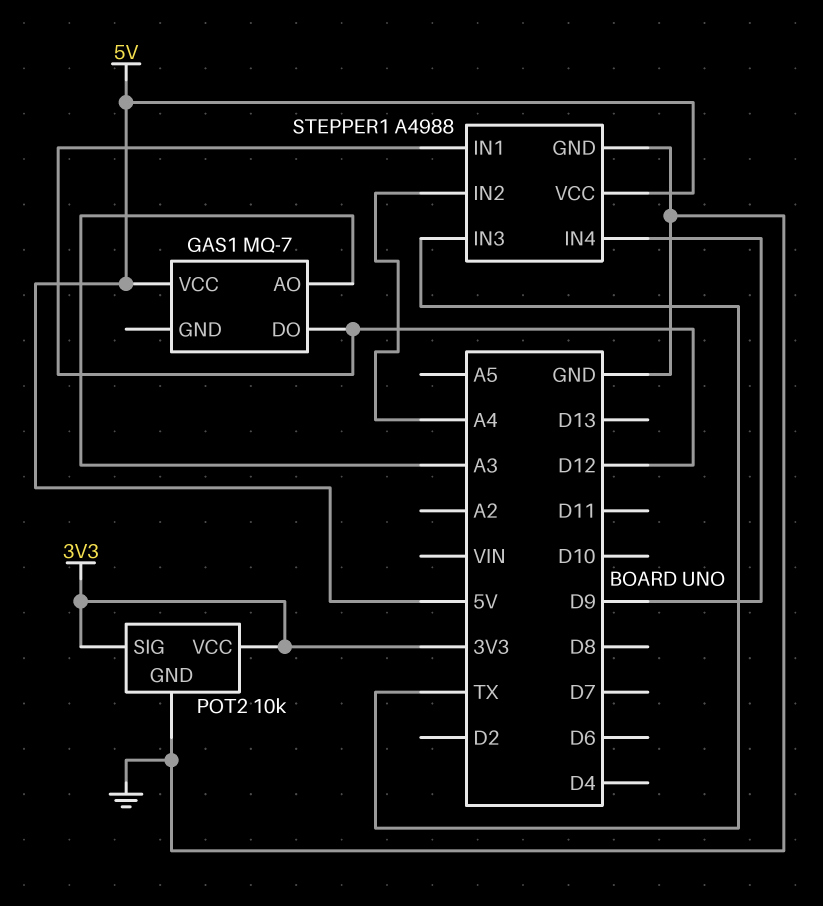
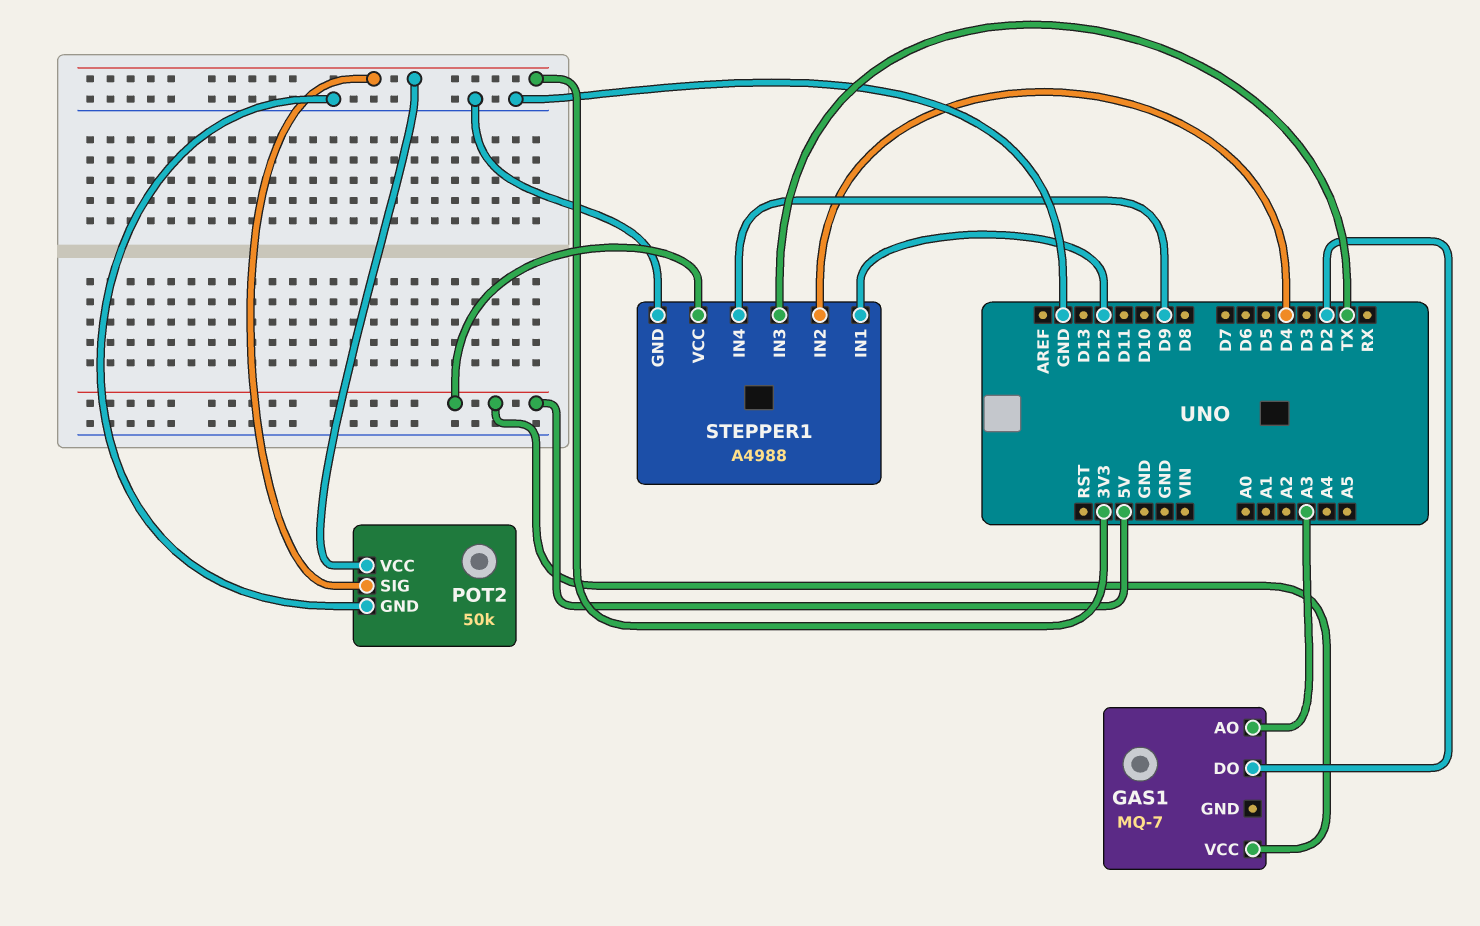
GAS1 pin DO: D12 -> D2
POT2: 10k -> 50k
STEPPER1 pin IN2: A4 -> D4

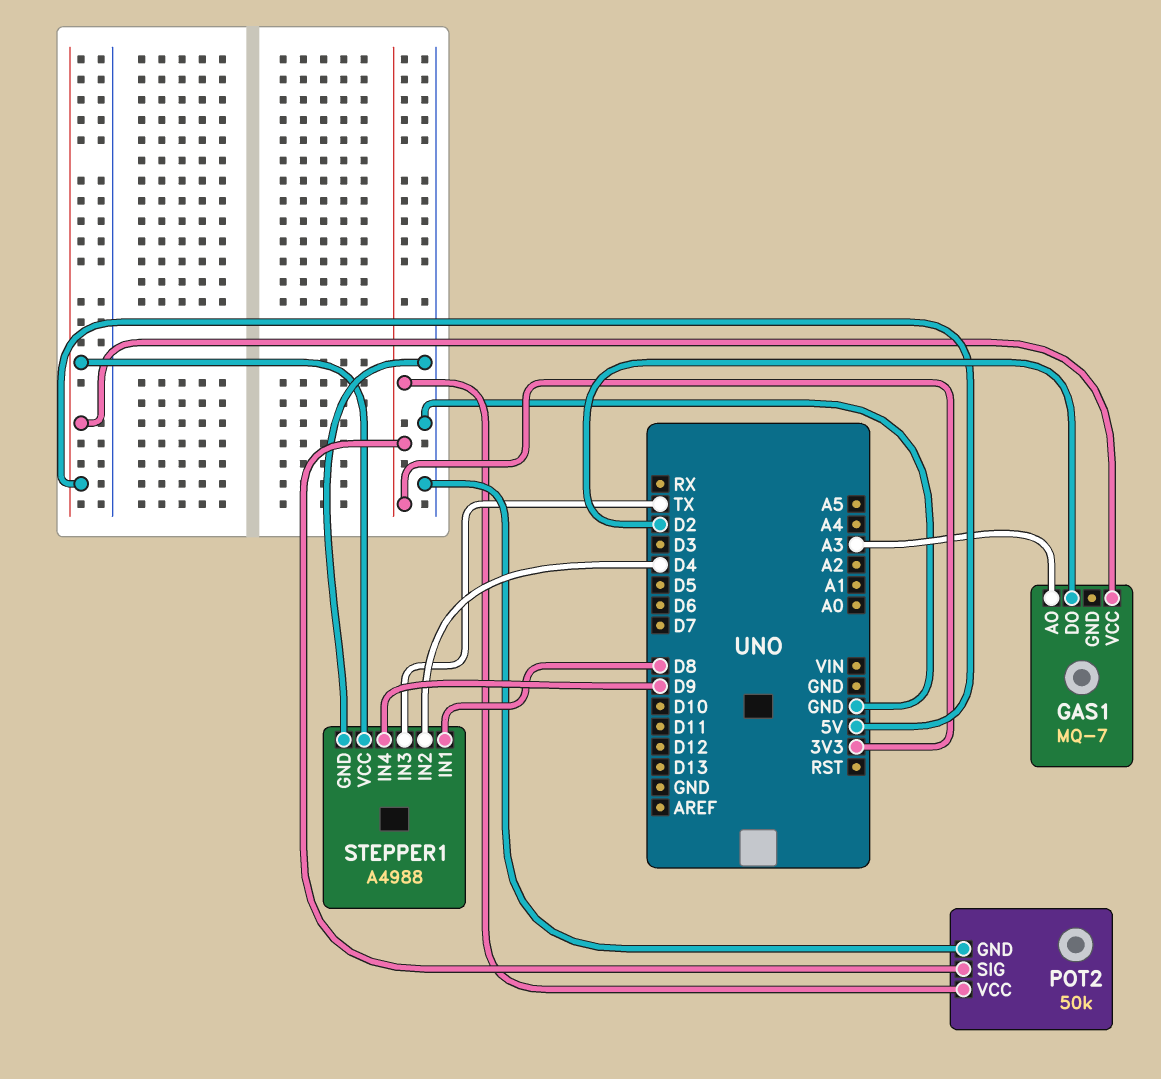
STEPPER1 pin IN1: D12 -> D8

